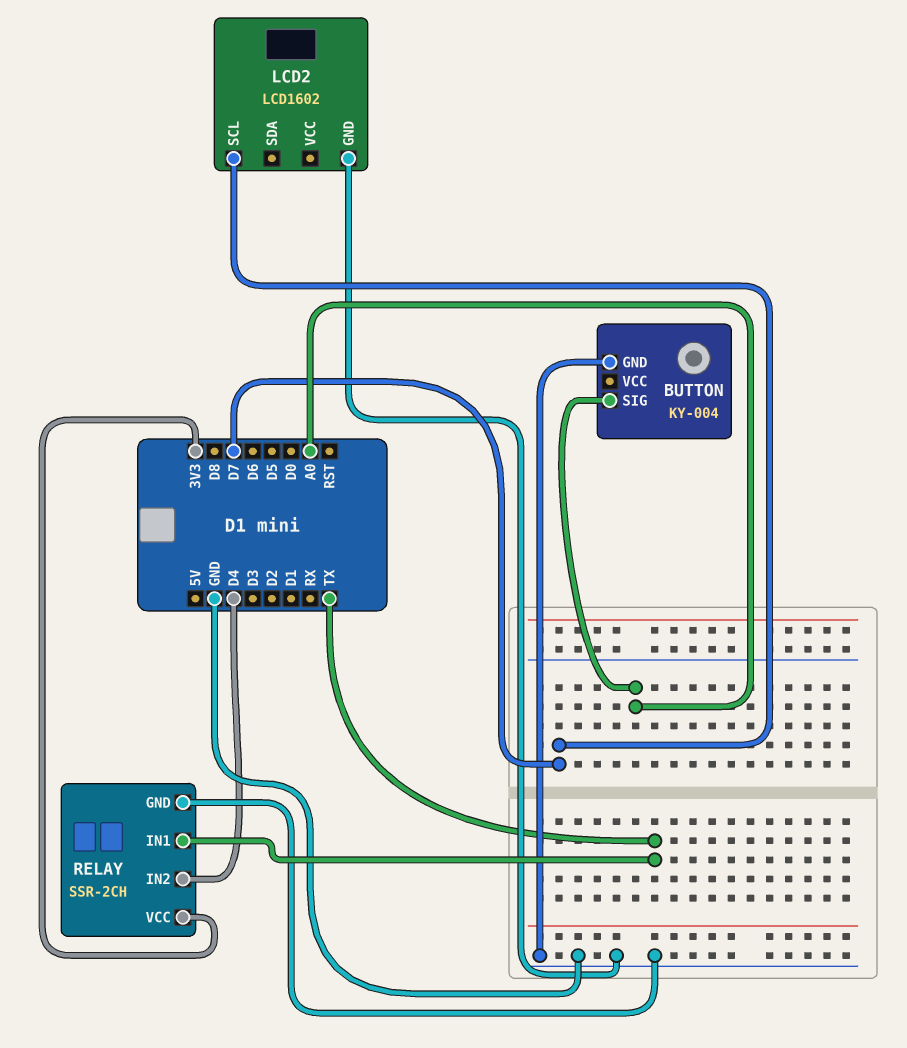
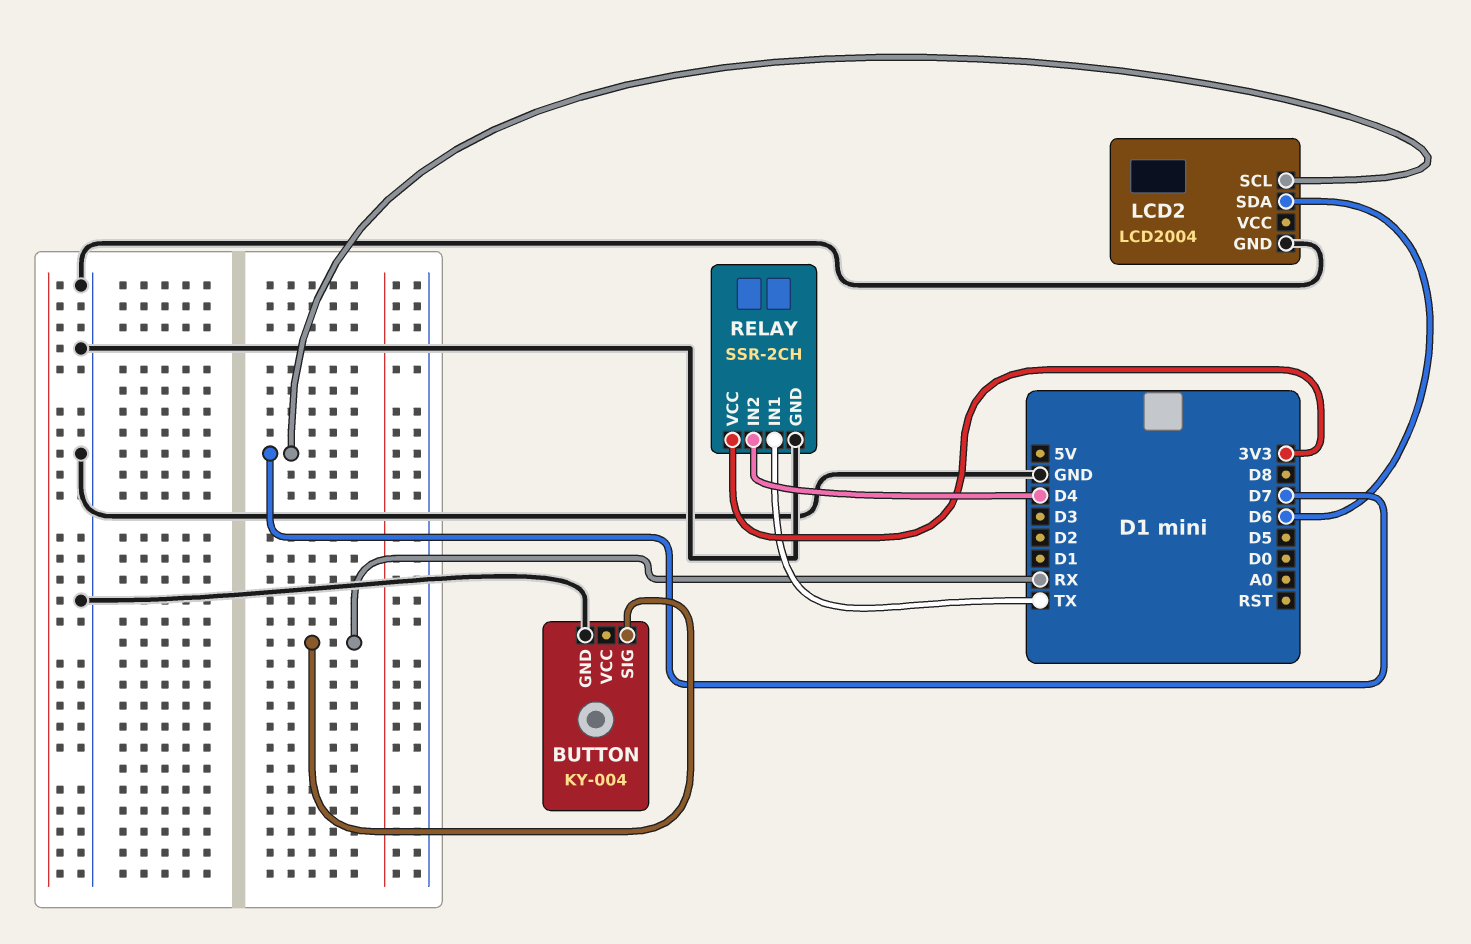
BUTTON pin SIG: A0 -> RX
LCD2: LCD1602 -> LCD2004
LCD2 pin SDA: none -> D6

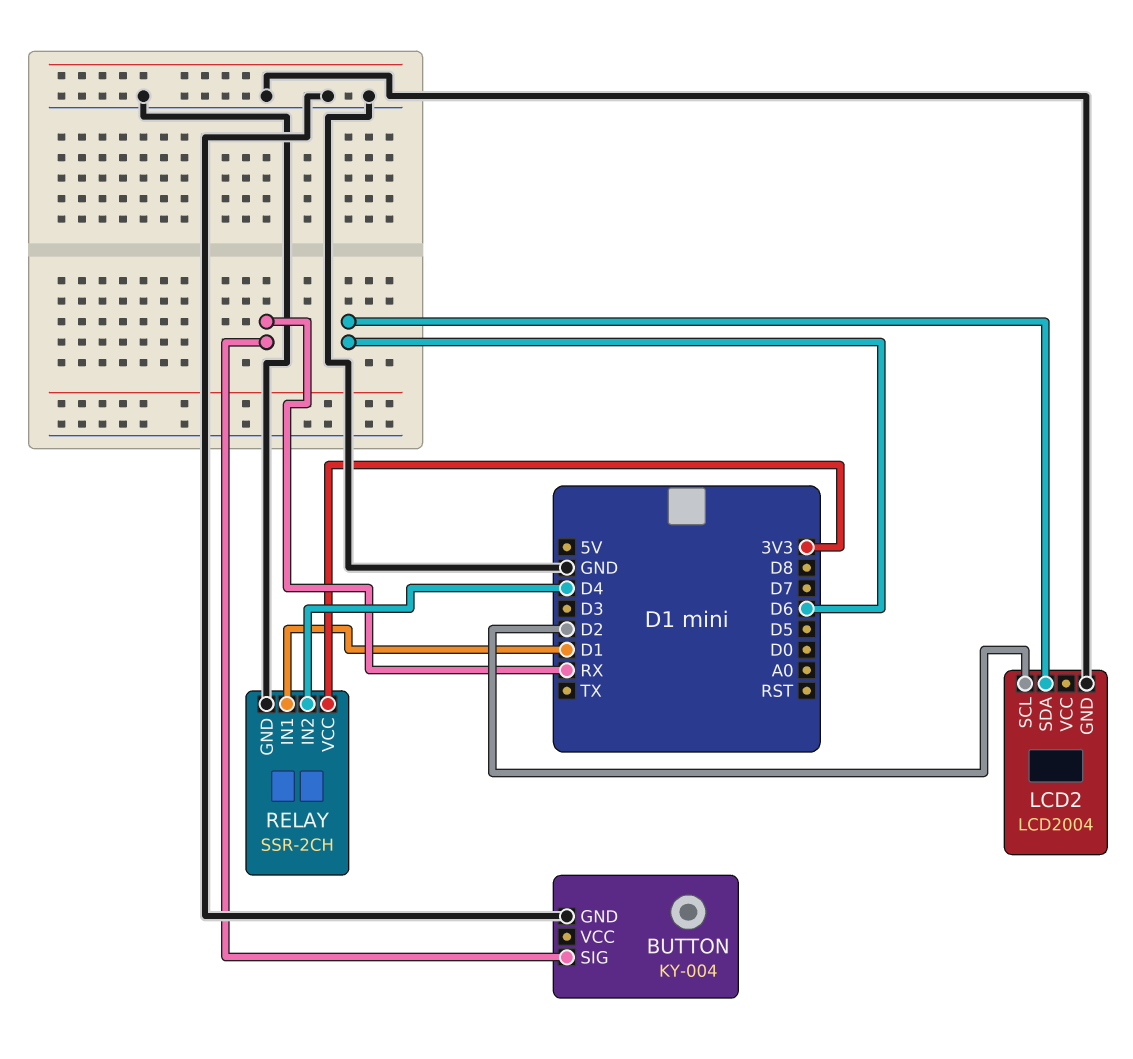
LCD2 pin SCL: D7 -> D2
RELAY pin IN1: TX -> D1

